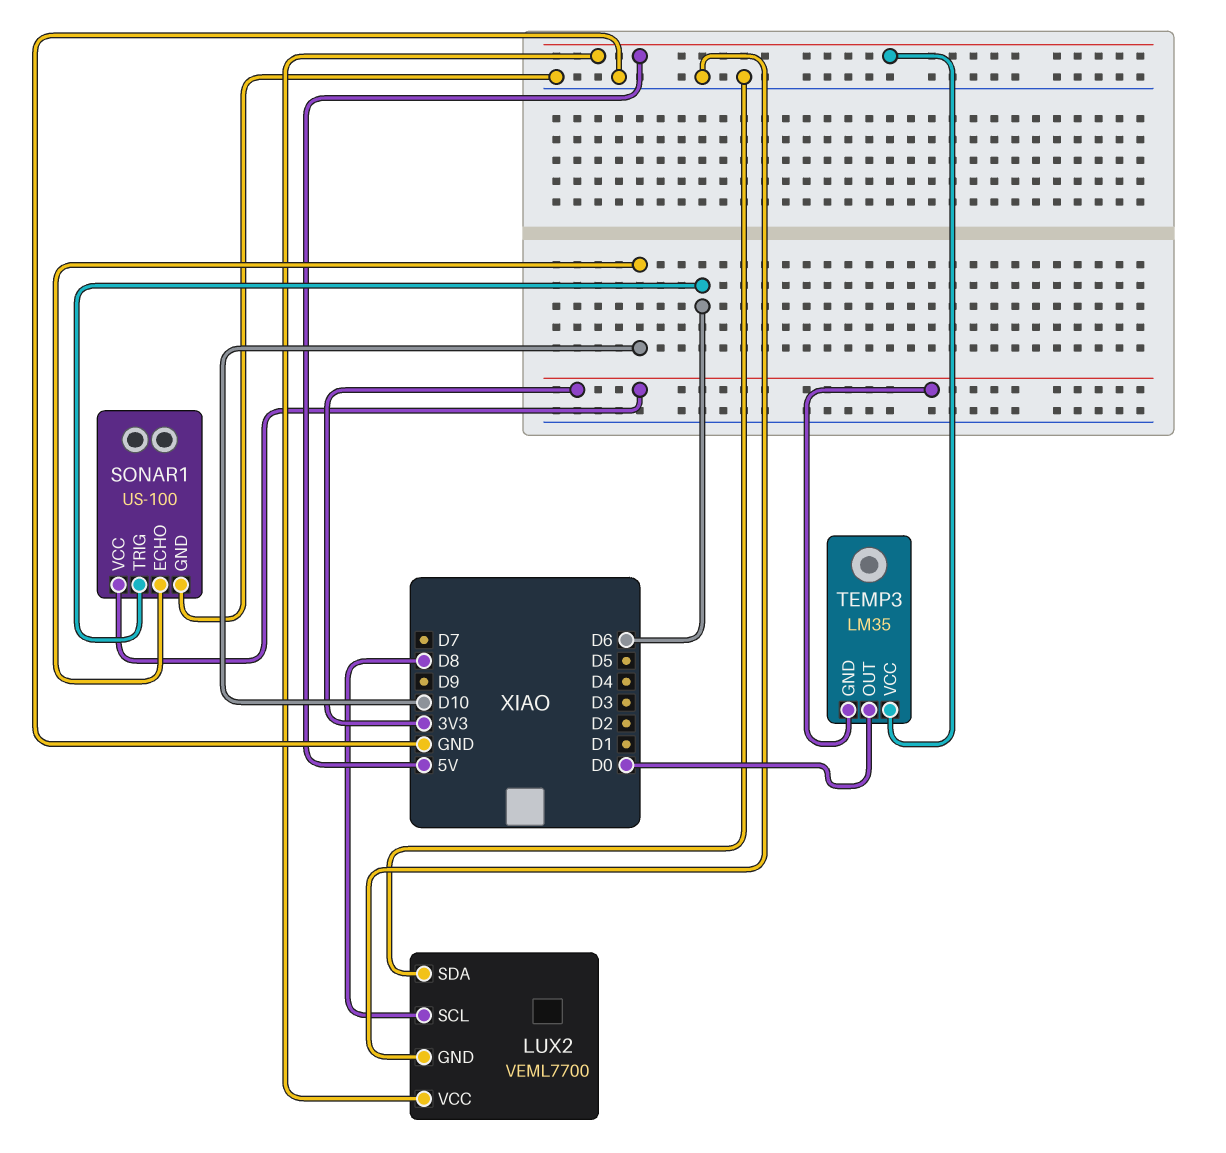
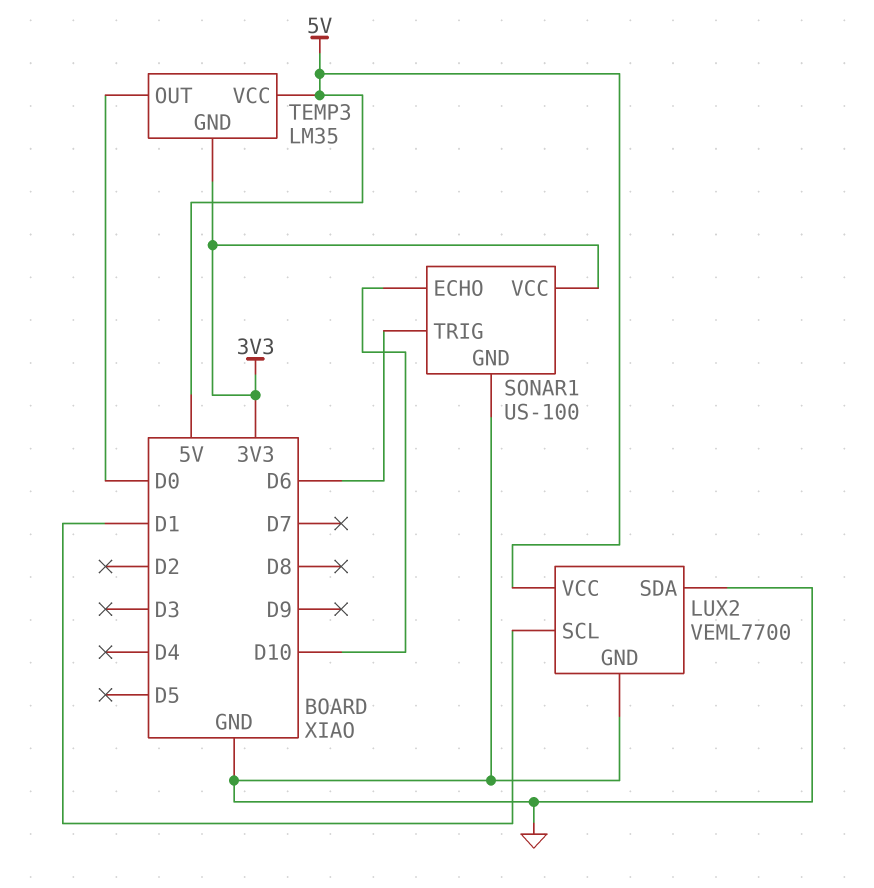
LUX2 pin SCL: D8 -> D1

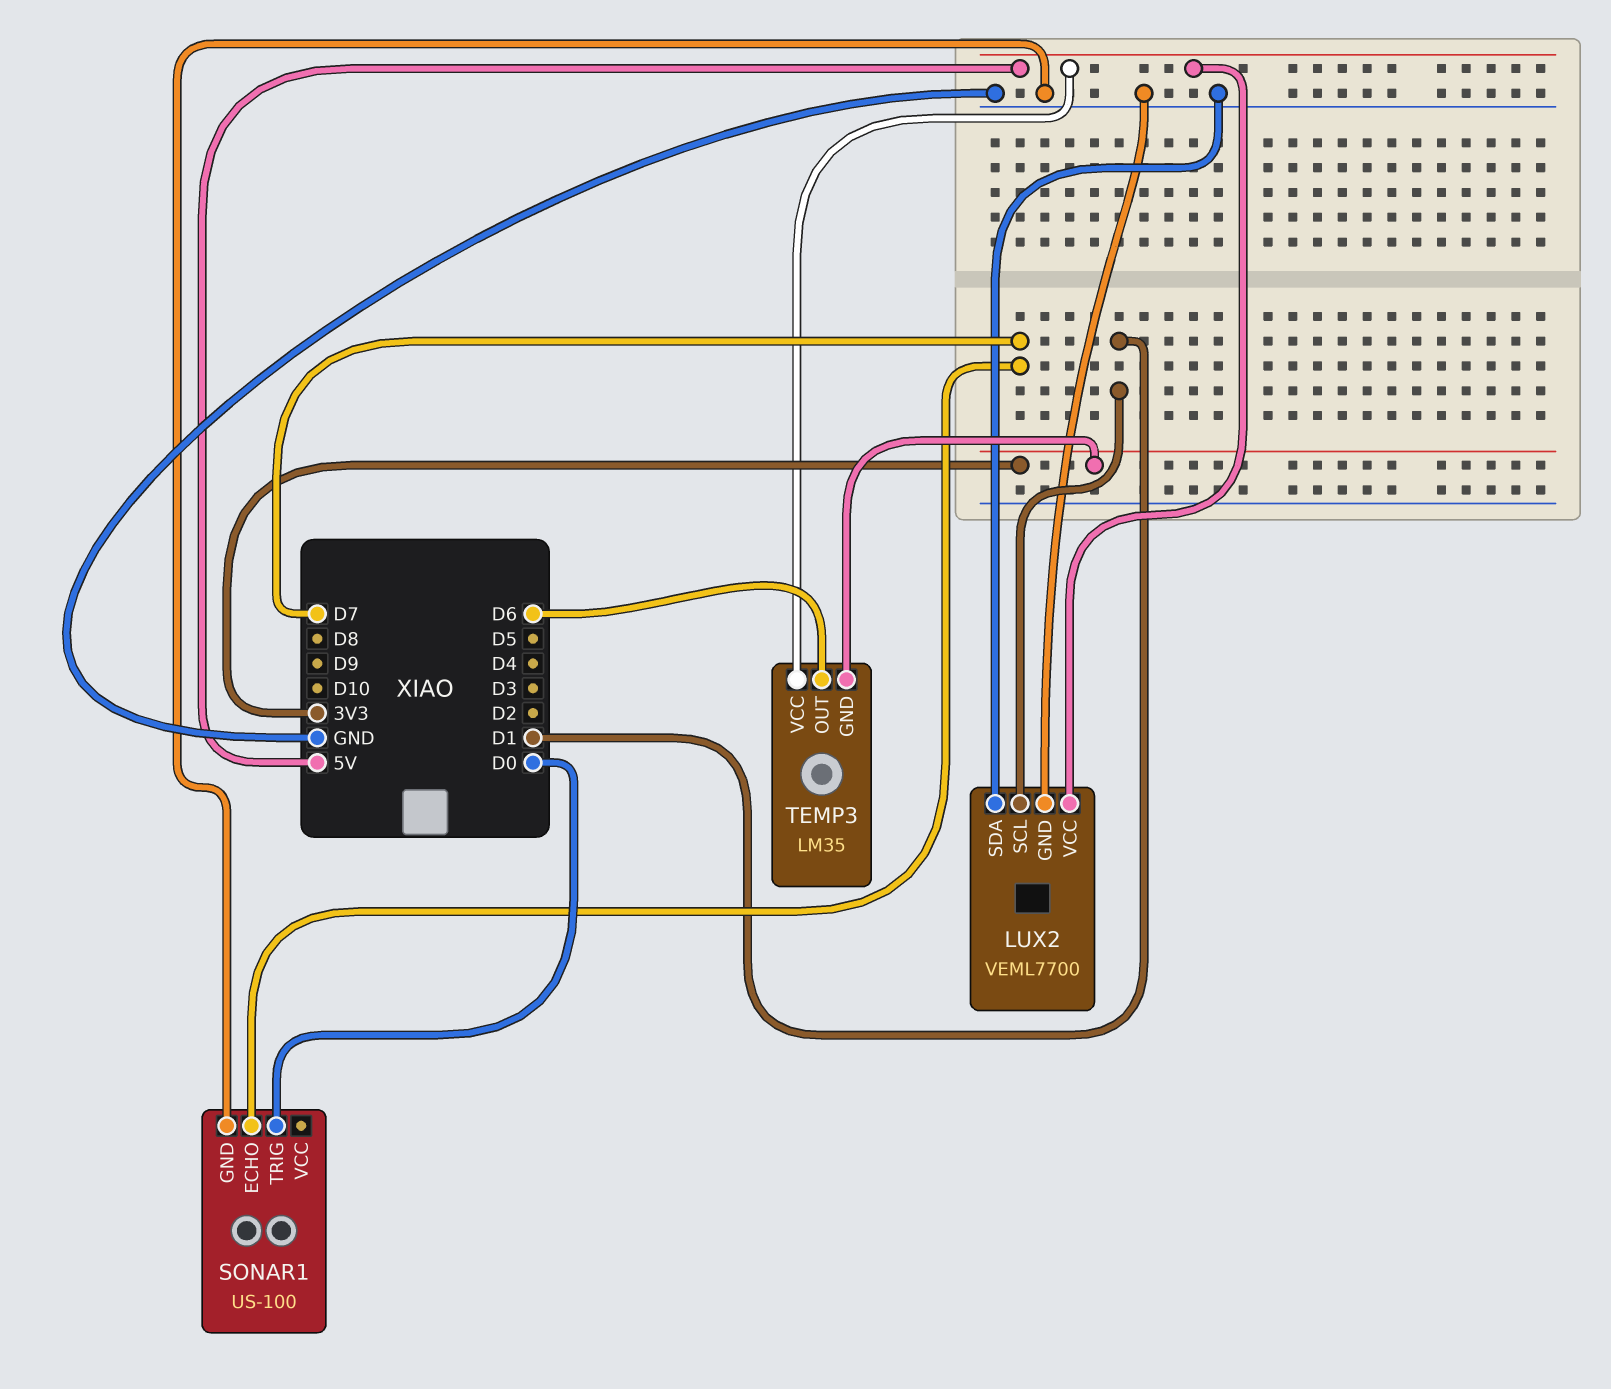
SONAR1 pin ECHO: D10 -> D7
SONAR1 pin TRIG: D6 -> D0
SONAR1 pin VCC: 3V3 -> none
TEMP3 pin OUT: D0 -> D6

